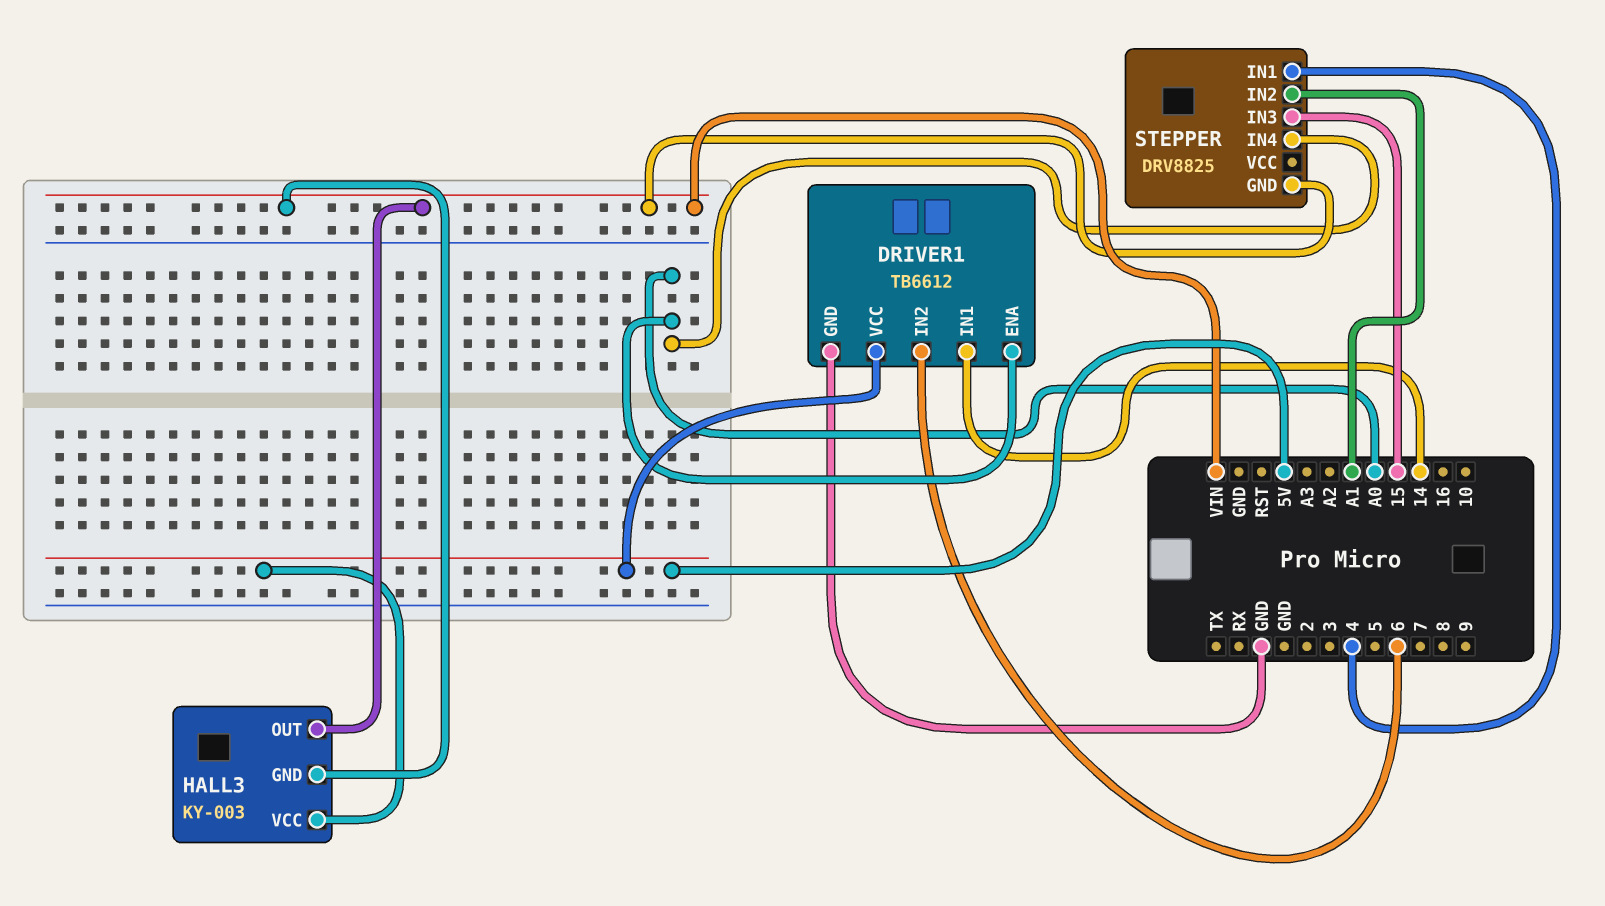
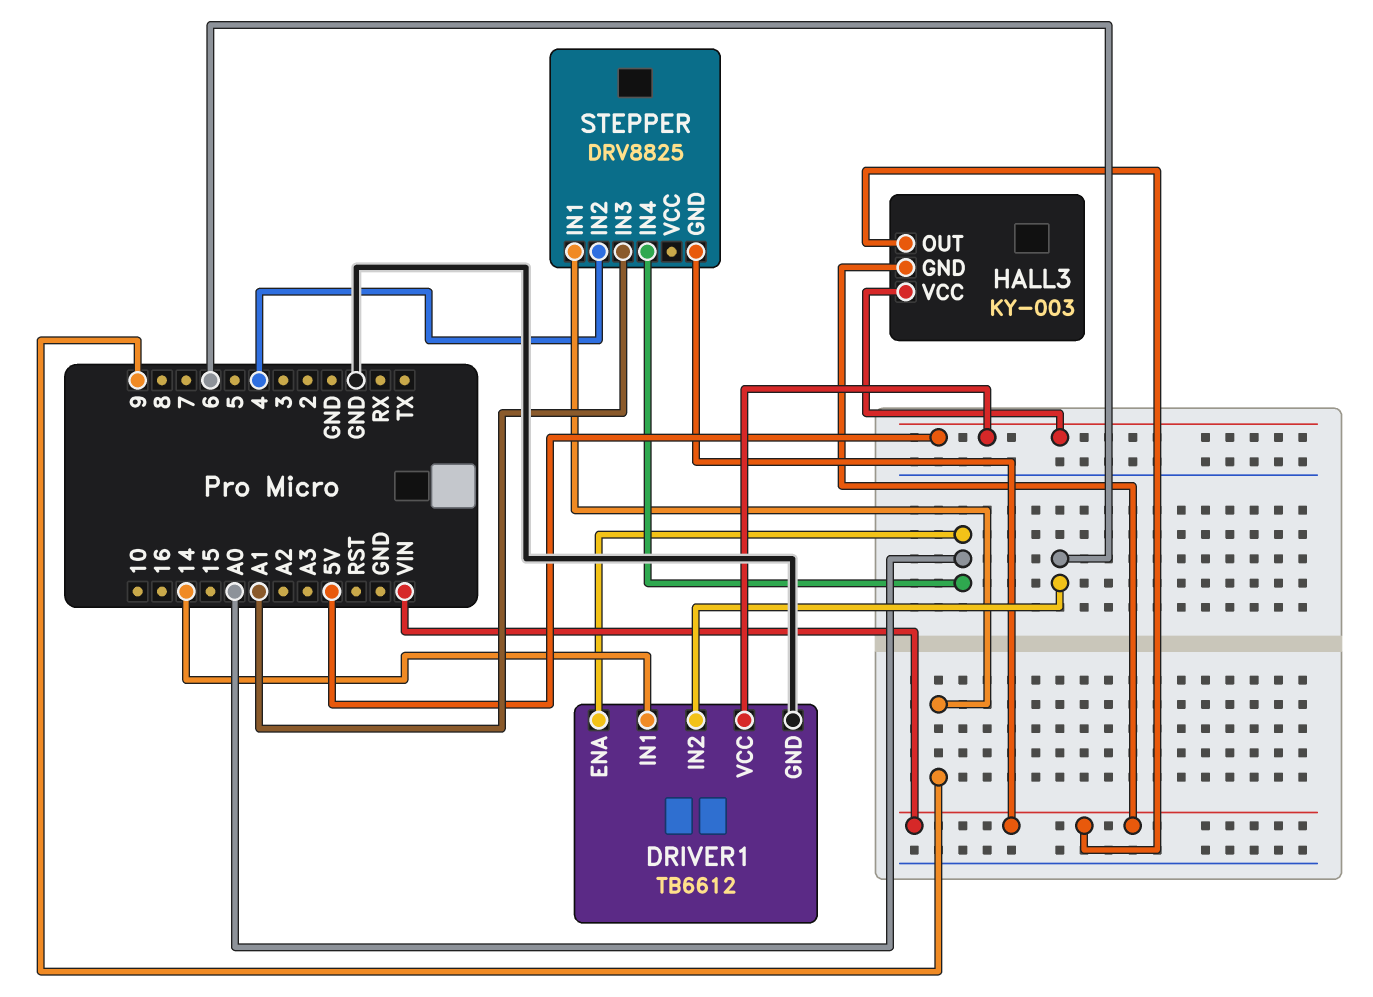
STEPPER pin IN1: 4 -> 9
STEPPER pin IN2: A1 -> 4
STEPPER pin IN3: 15 -> A1

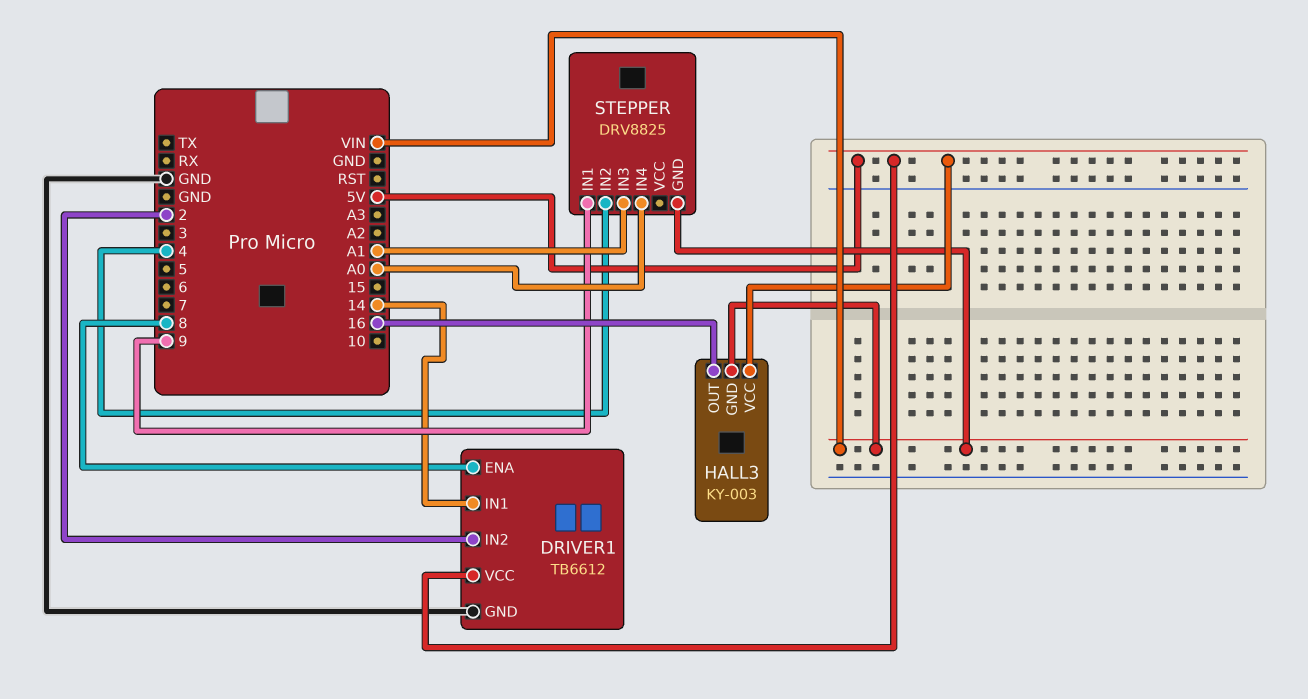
DRIVER1 pin ENA: A0 -> 8
DRIVER1 pin IN2: 6 -> 2
HALL3 pin OUT: VIN -> 16

